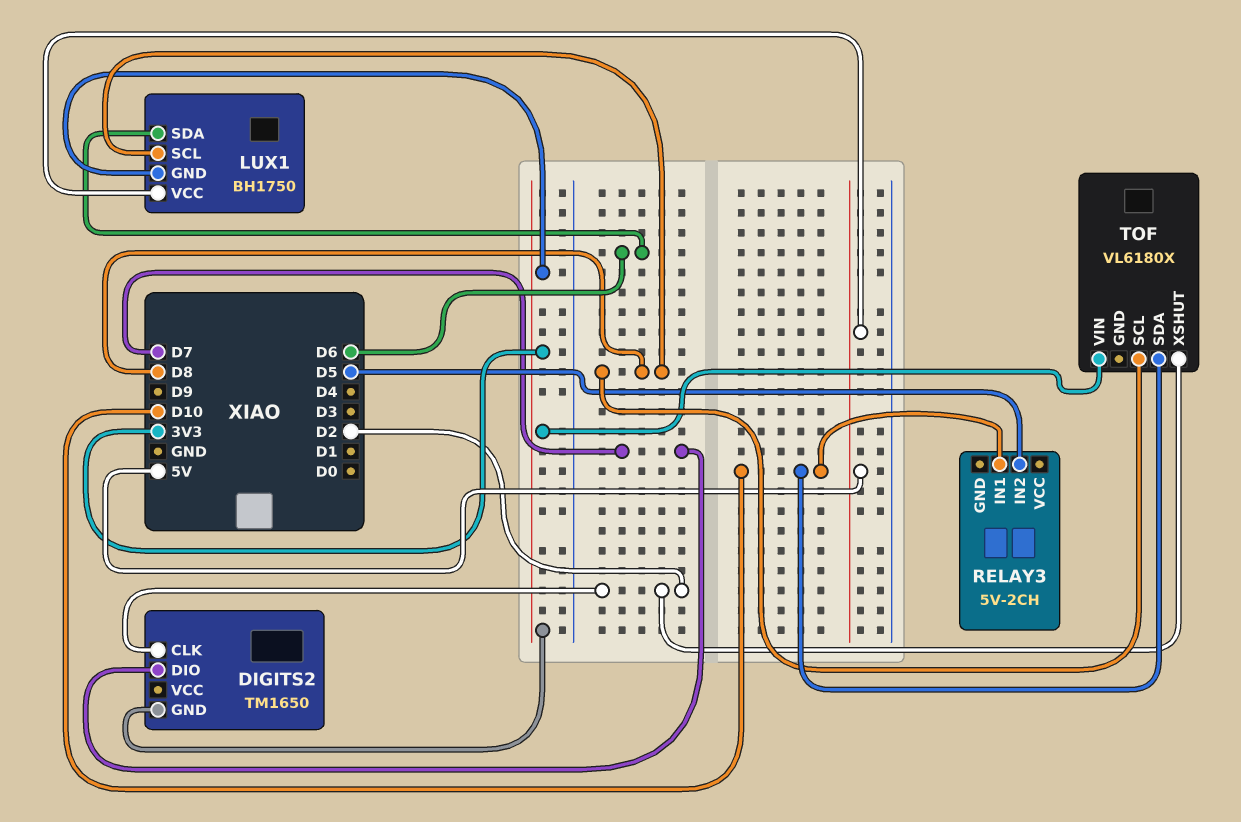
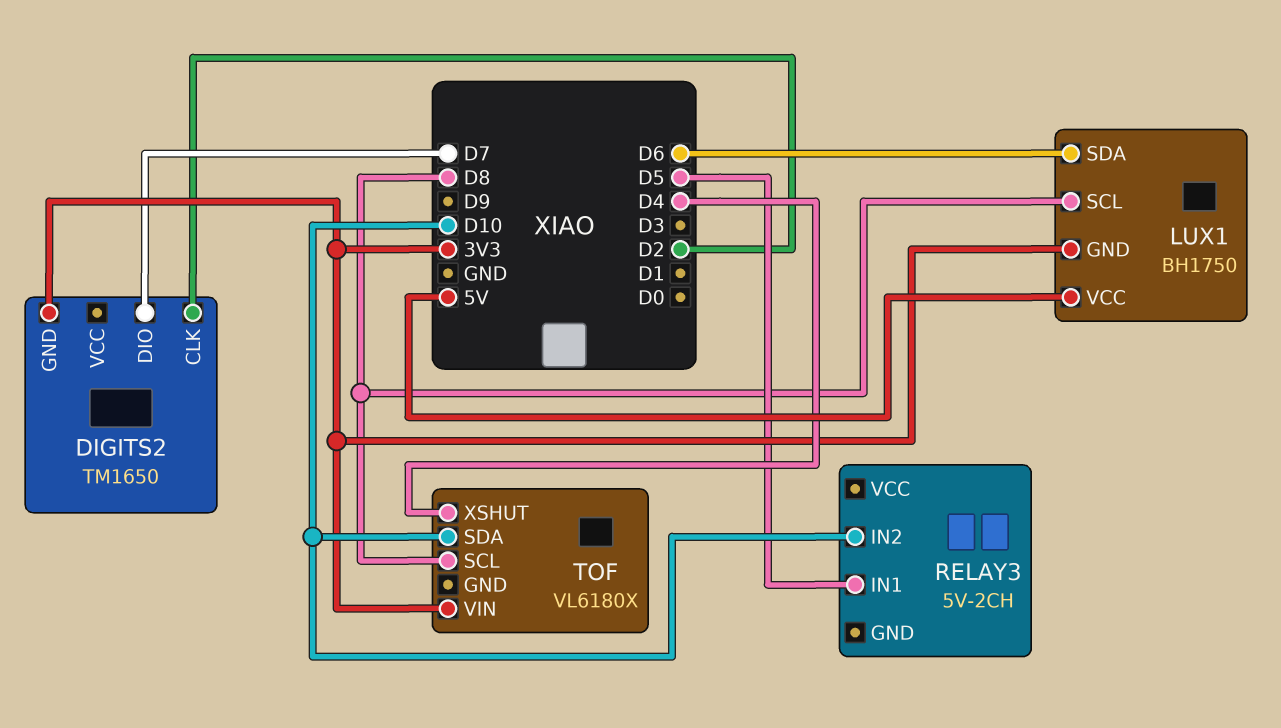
RELAY3 pin IN1: D10 -> D5
RELAY3 pin IN2: D5 -> D10
TOF pin XSHUT: D2 -> D4

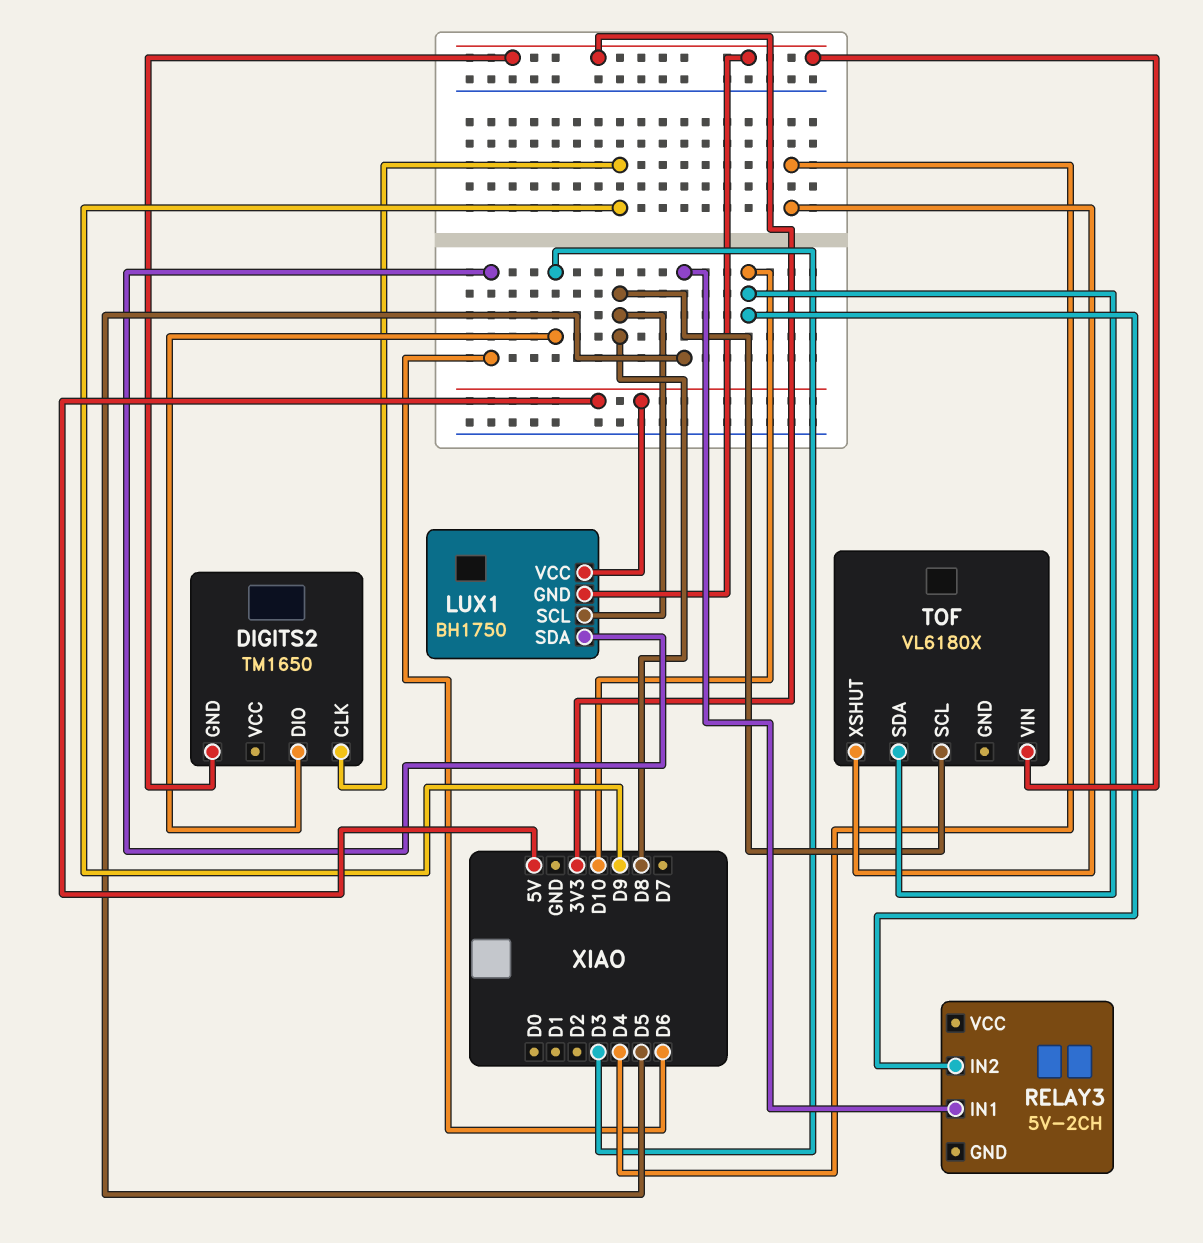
DIGITS2 pin CLK: D2 -> D9
DIGITS2 pin DIO: D7 -> D3

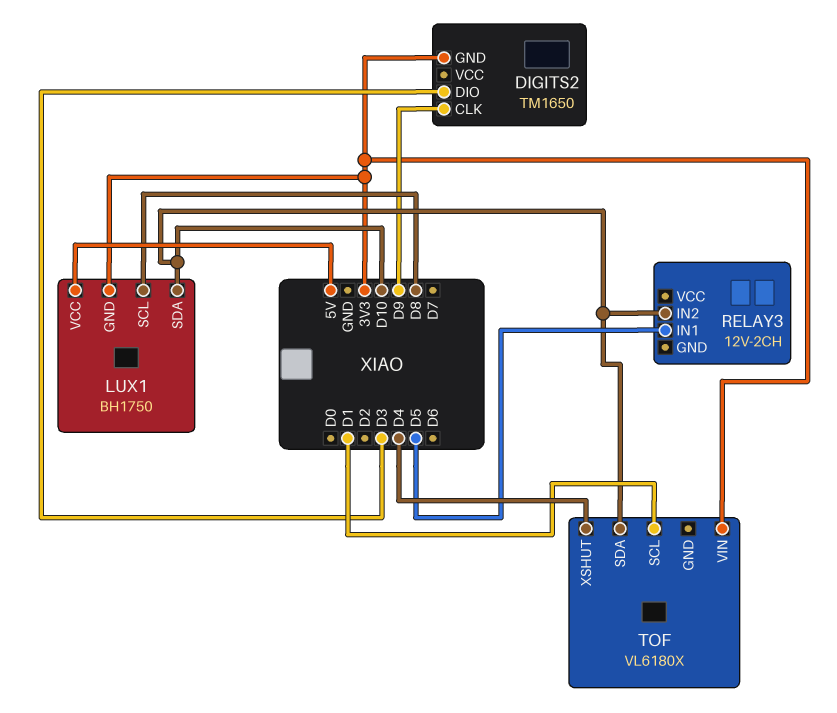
LUX1 pin SDA: D6 -> D10
RELAY3: 5V-2CH -> 12V-2CH
TOF pin SCL: D8 -> D1

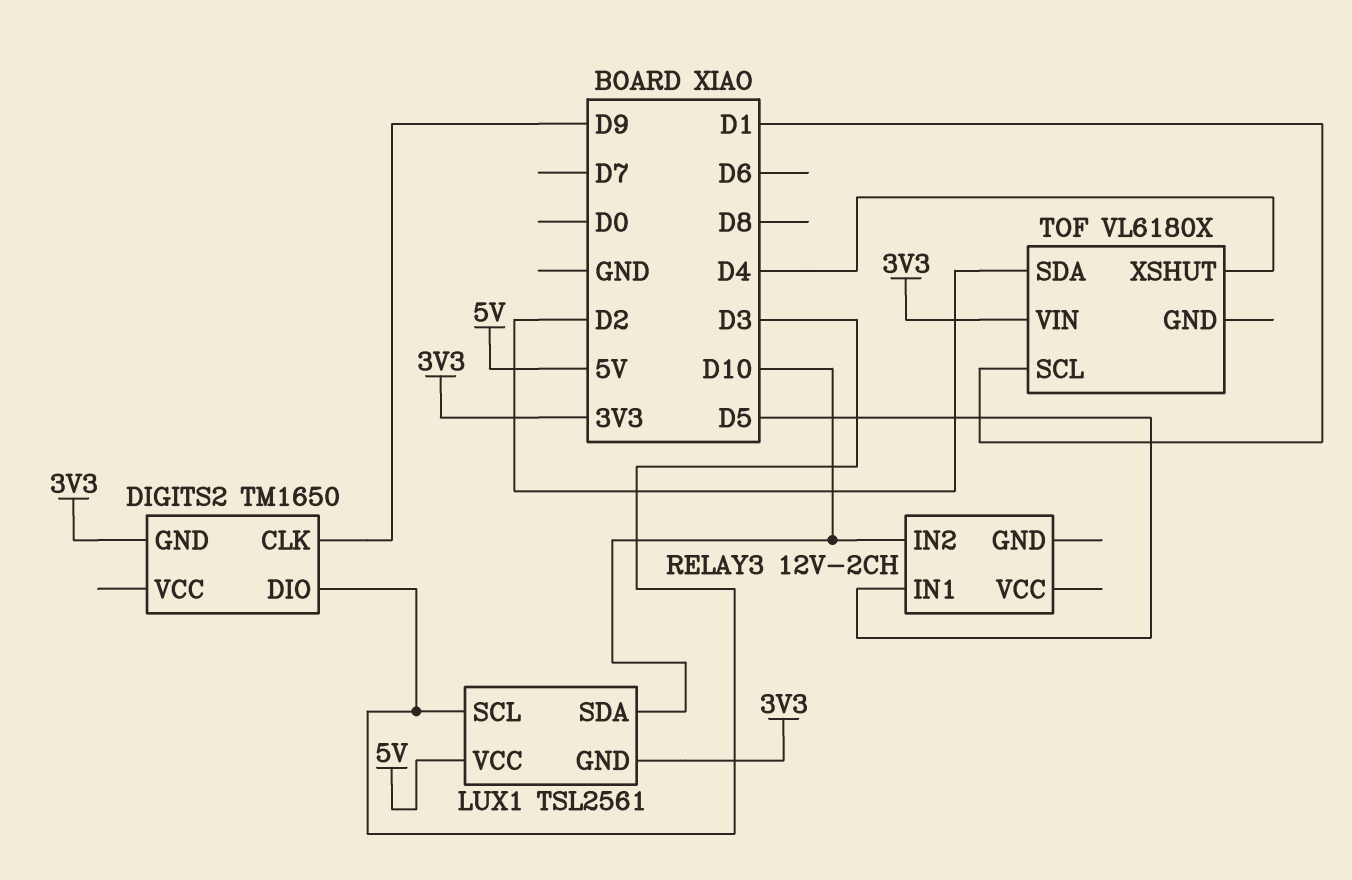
LUX1: BH1750 -> TSL2561
LUX1 pin SCL: D8 -> D3
TOF pin SDA: D10 -> D2

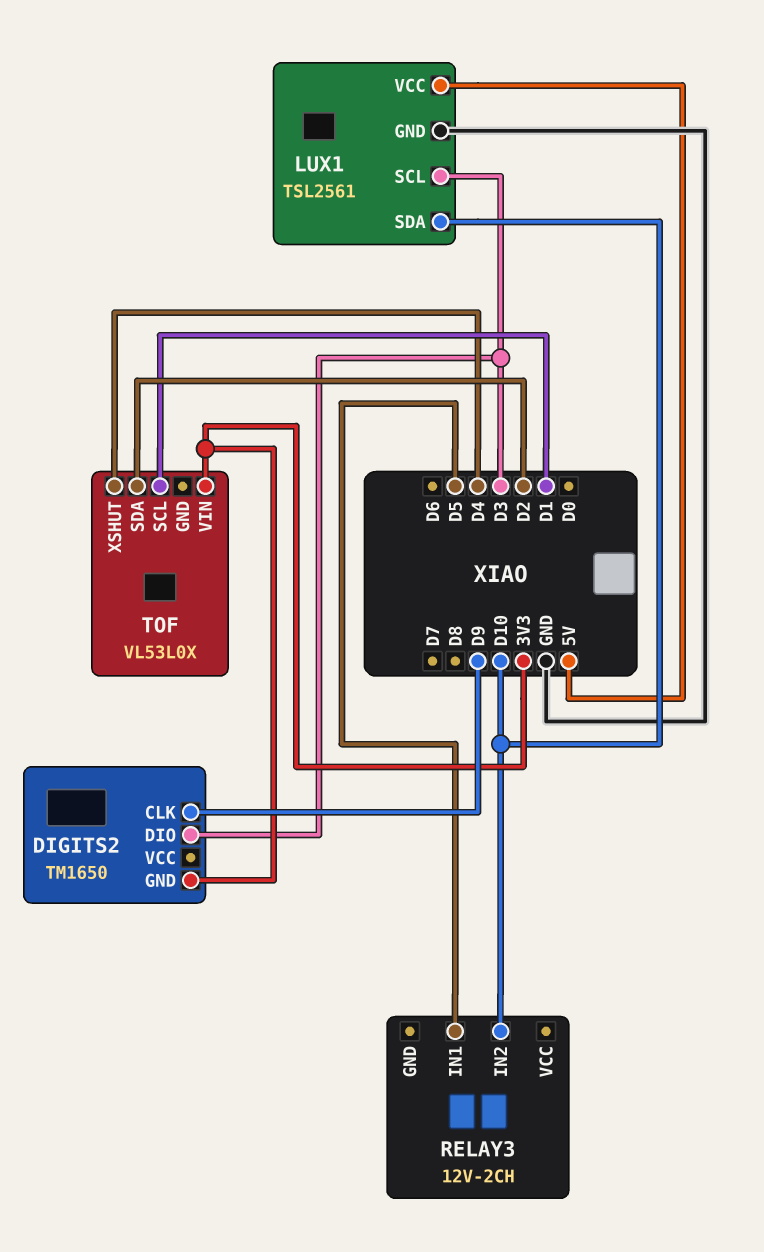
LUX1 pin GND: 3V3 -> GND
TOF: VL6180X -> VL53L0X

